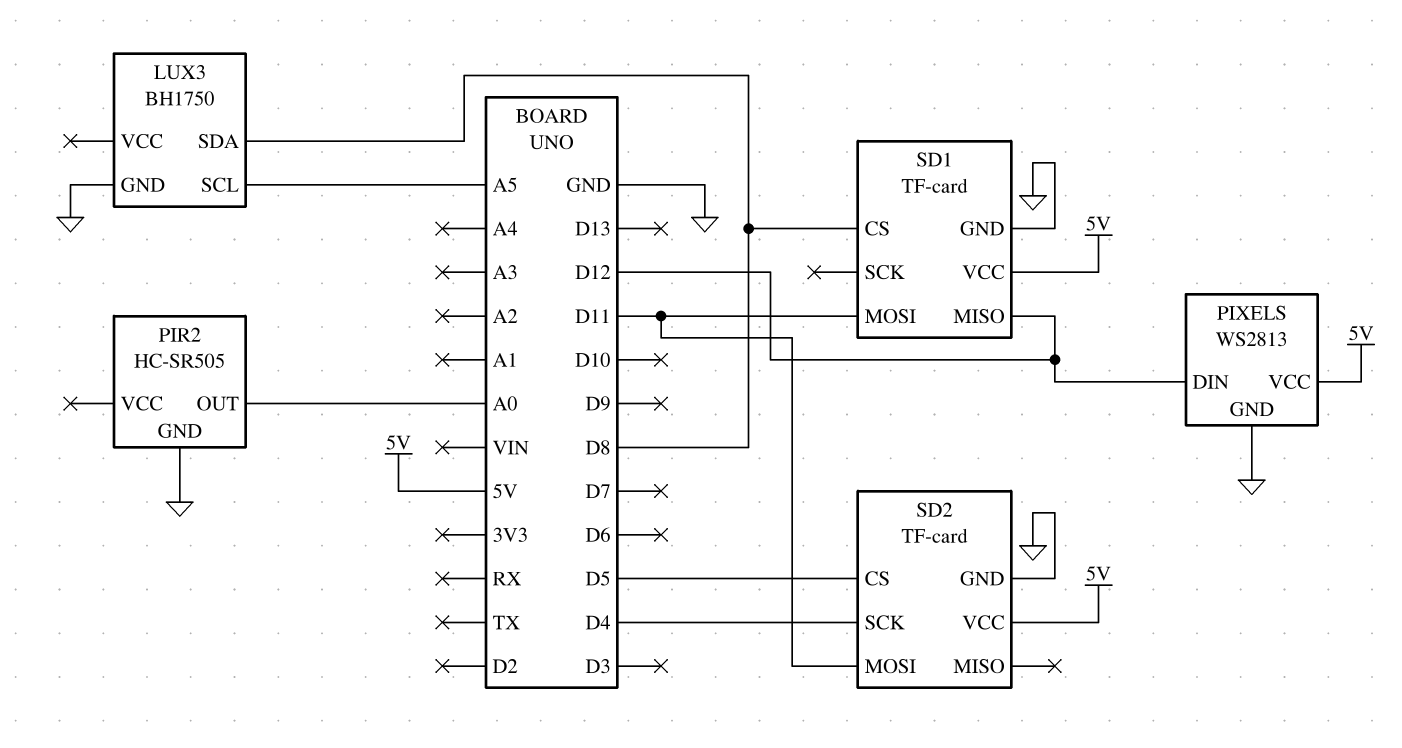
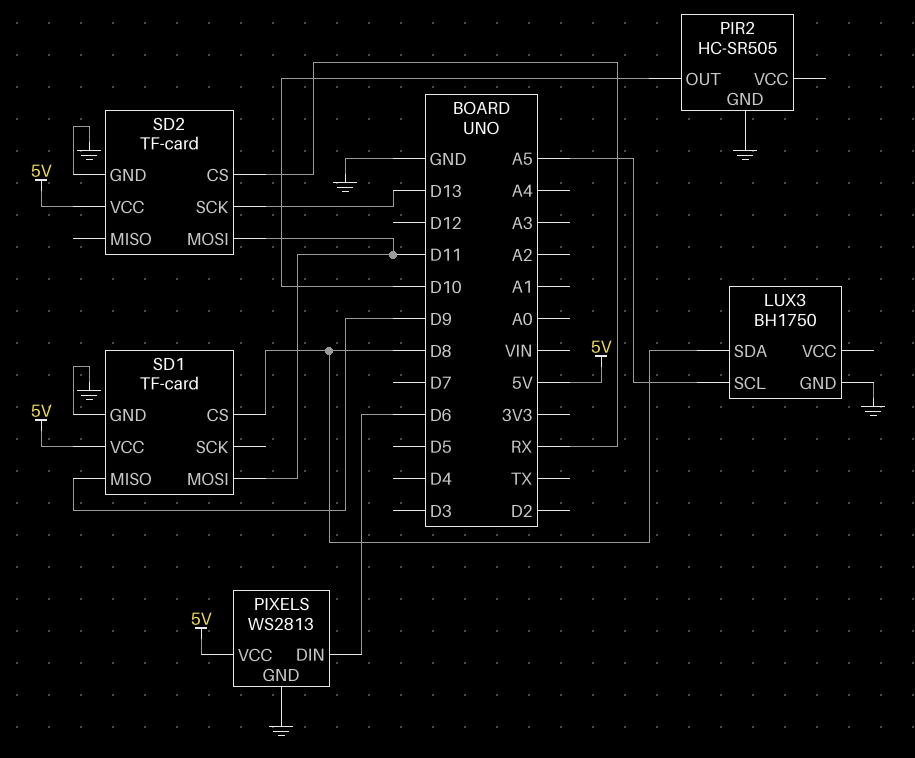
PIR2 pin OUT: A0 -> D10
PIXELS pin DIN: D12 -> D6
SD1 pin MISO: D12 -> D9
SD2 pin CS: D5 -> RX
SD2 pin SCK: D4 -> D13

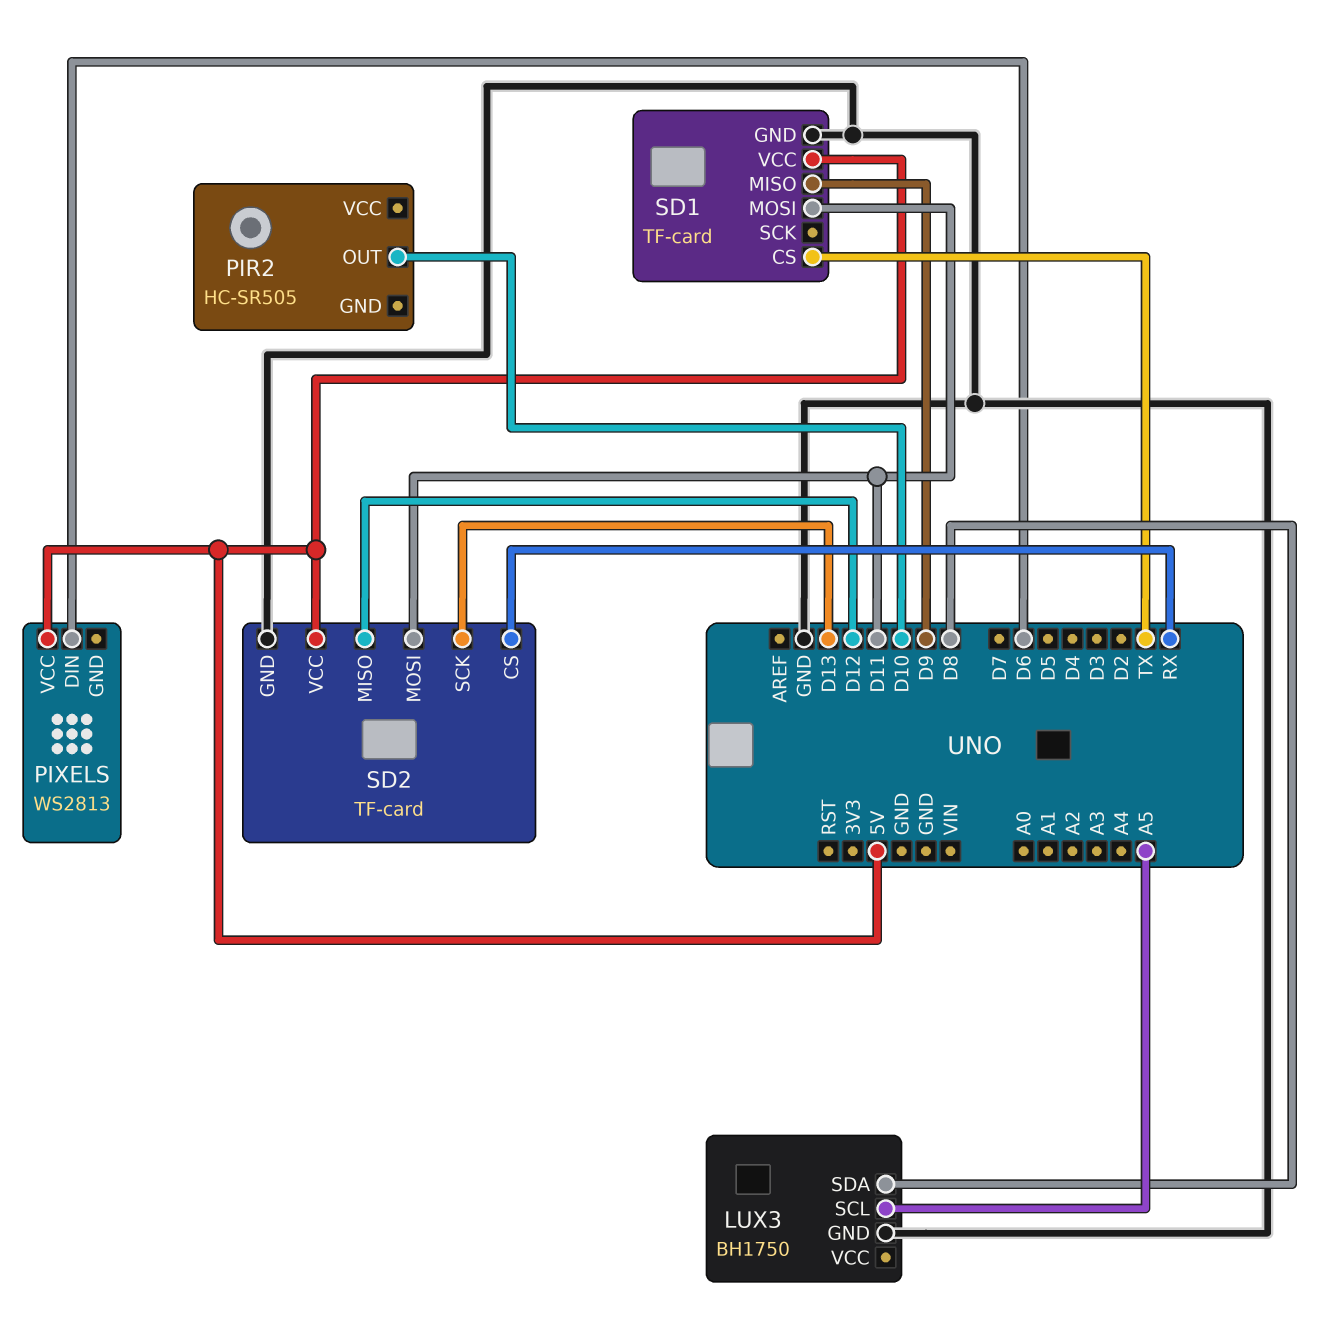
PIR2 pin GND: GND -> none
PIXELS pin GND: GND -> none
SD1 pin CS: D8 -> TX
SD2 pin MISO: none -> D12

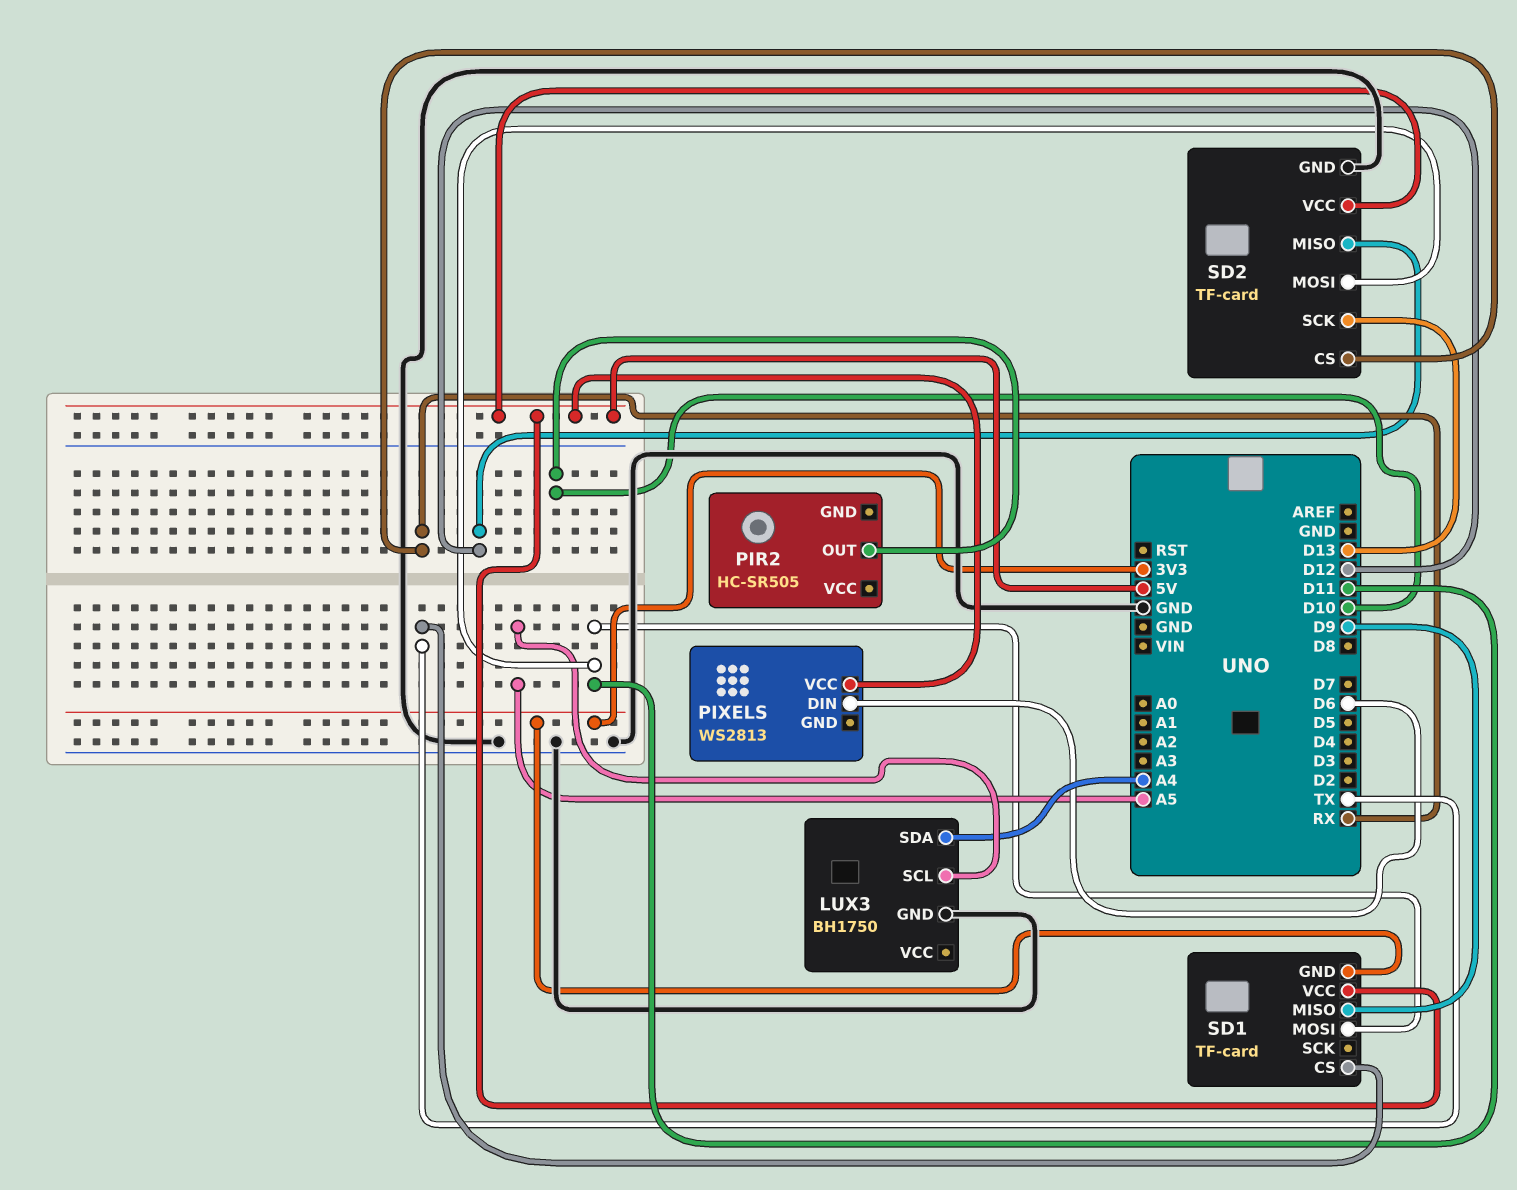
LUX3 pin SDA: D8 -> A4
SD1 pin GND: GND -> 3V3

